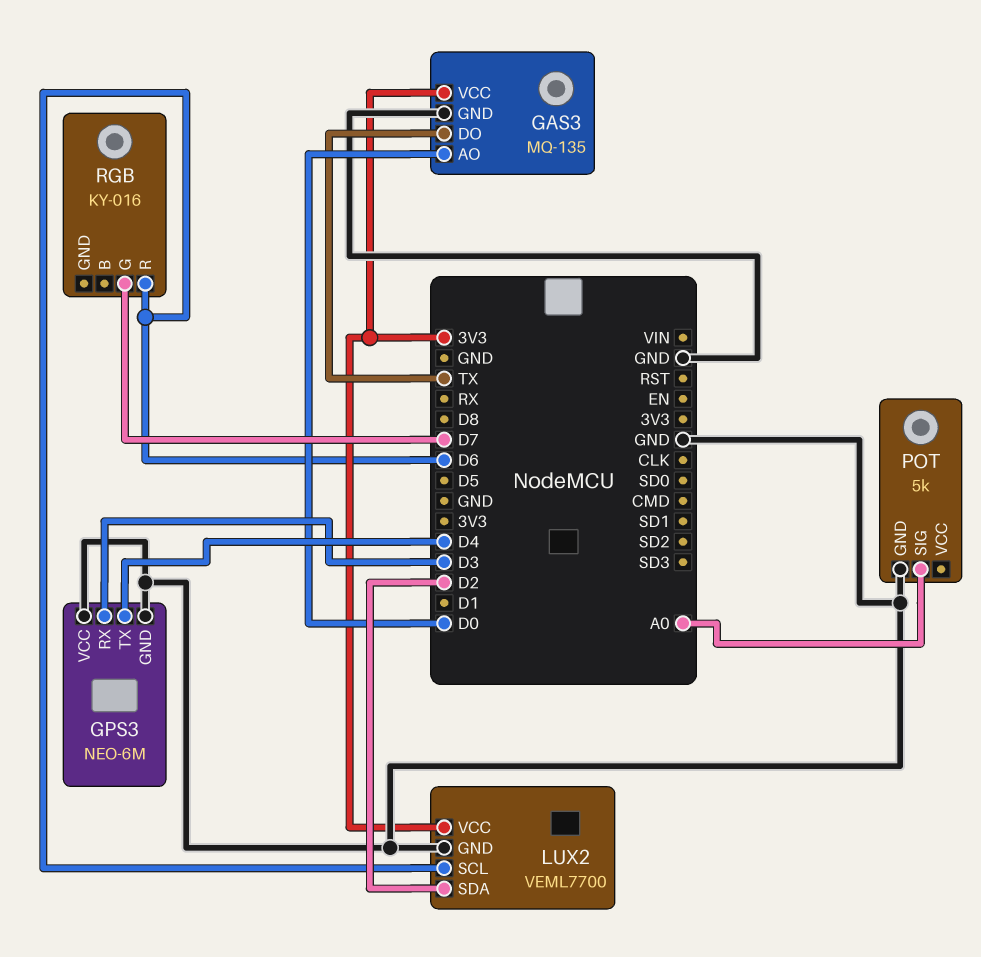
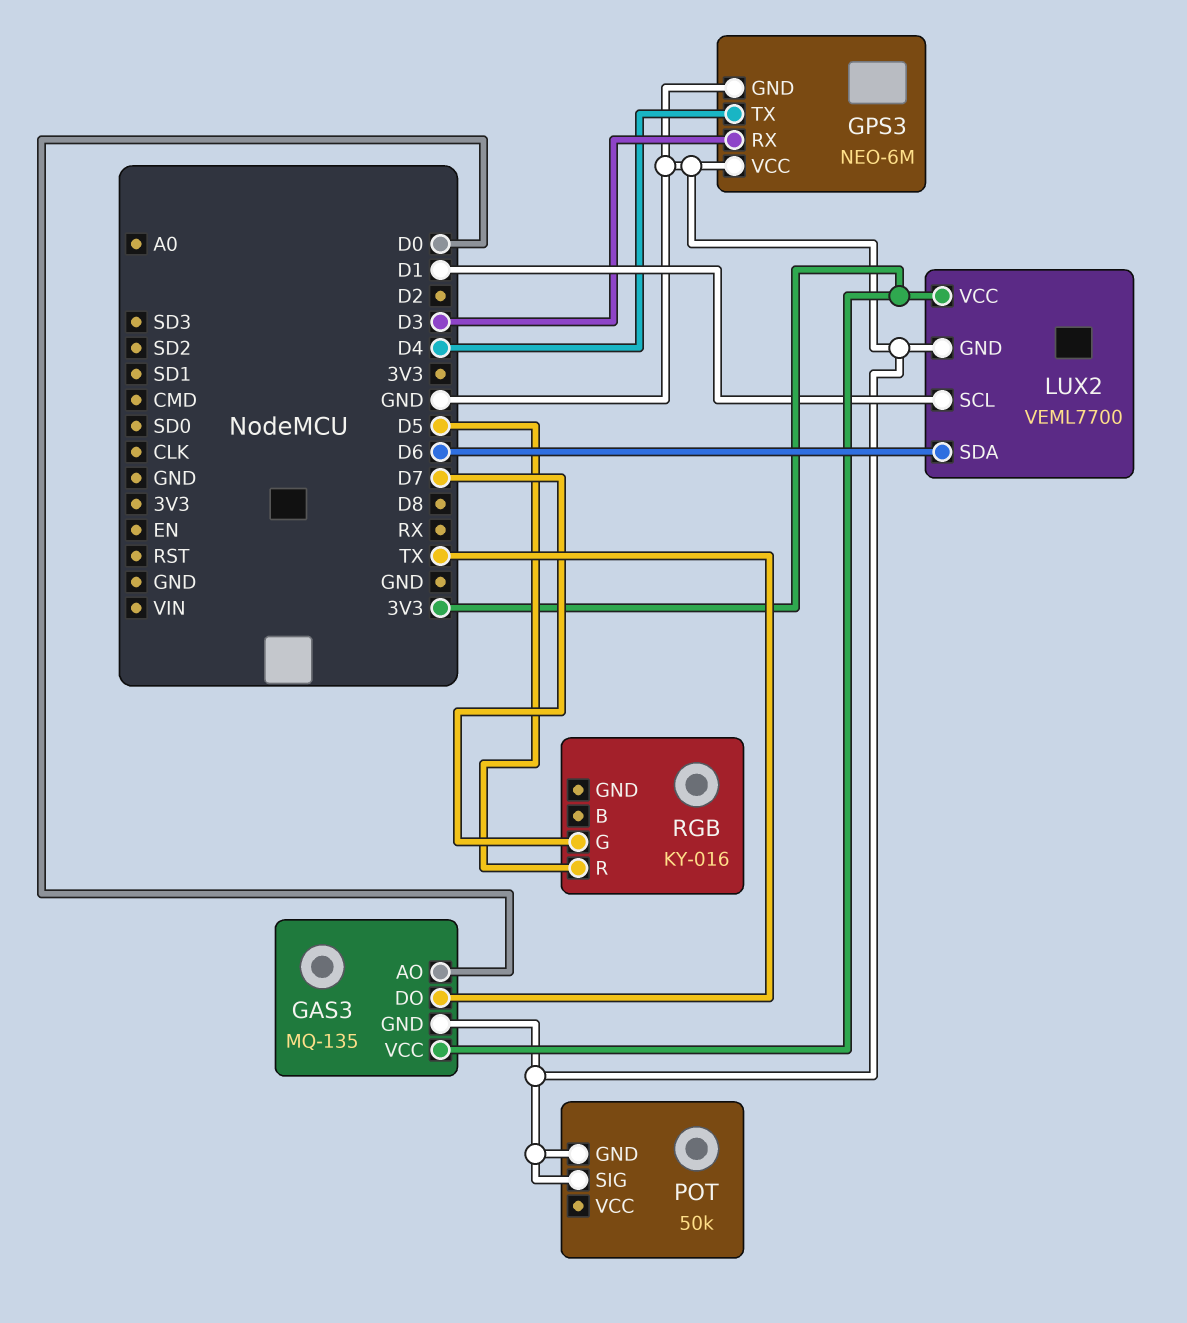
LUX2 pin SCL: D6 -> D1
LUX2 pin SDA: D2 -> D6
POT: 5k -> 50k
POT pin SIG: A0 -> GND
RGB pin R: D6 -> D5

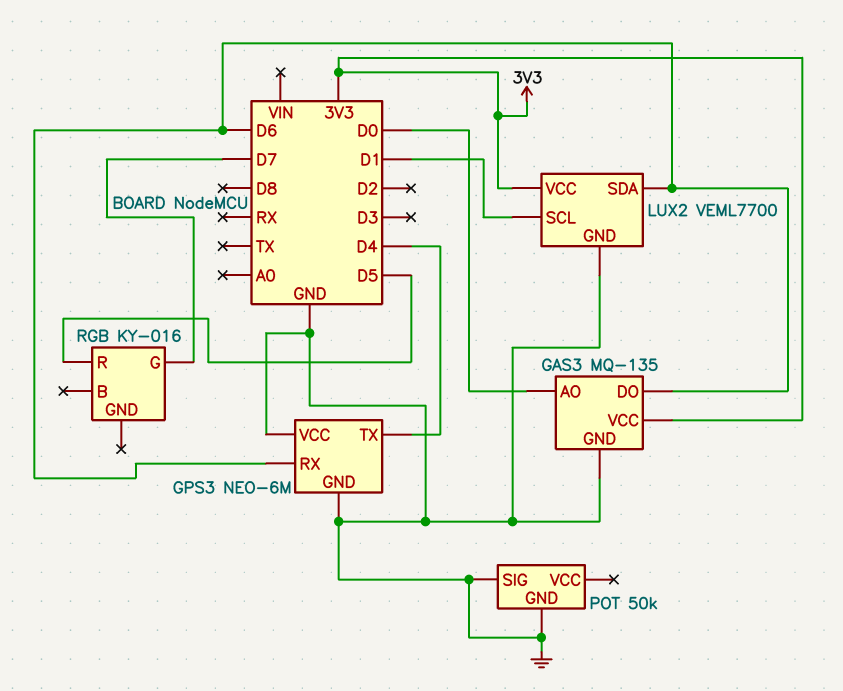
GAS3 pin DO: TX -> D6
GPS3 pin RX: D3 -> D6

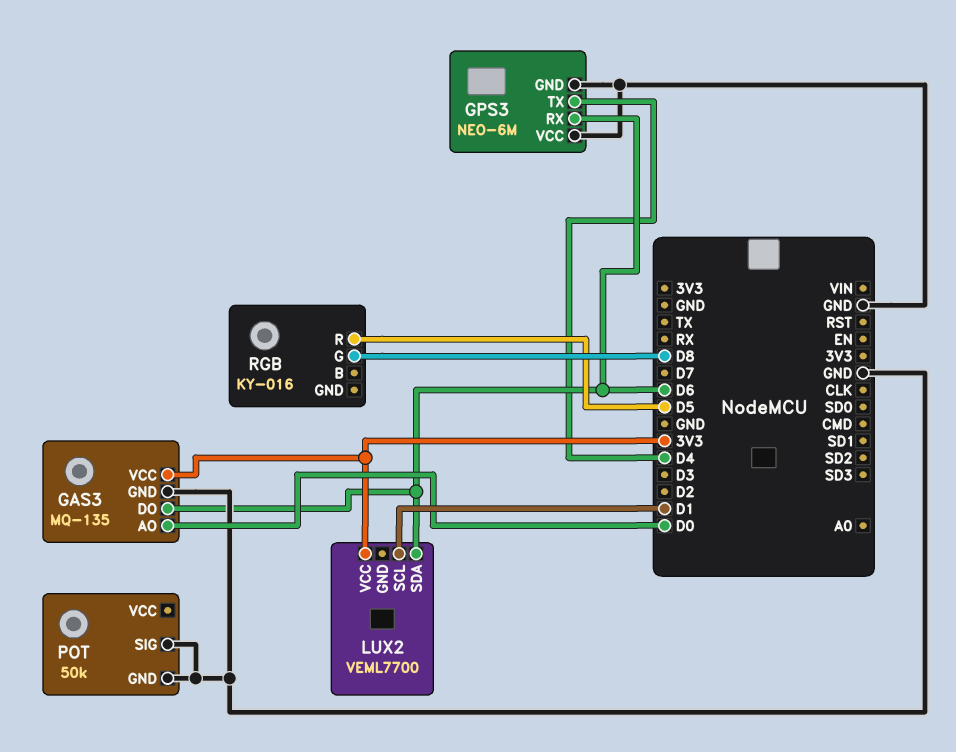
LUX2 pin GND: GND -> none
RGB pin G: D7 -> D8

